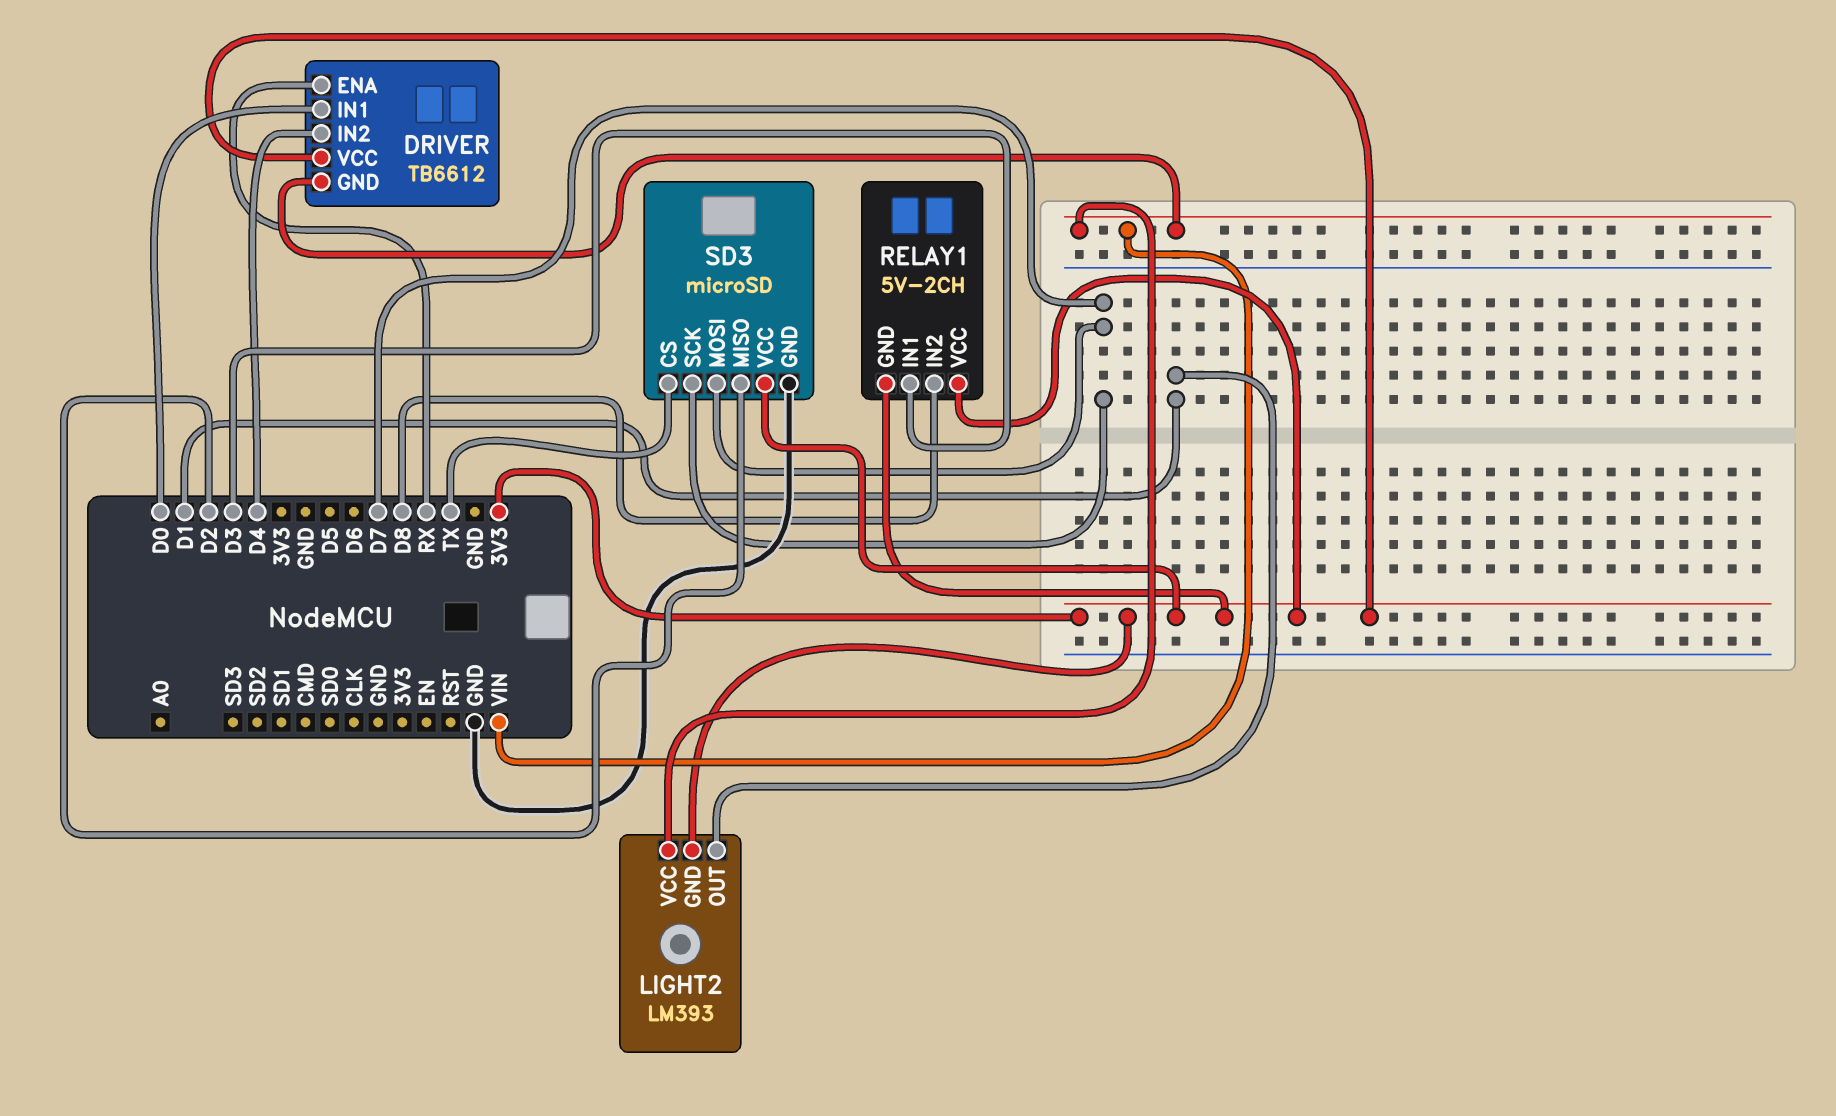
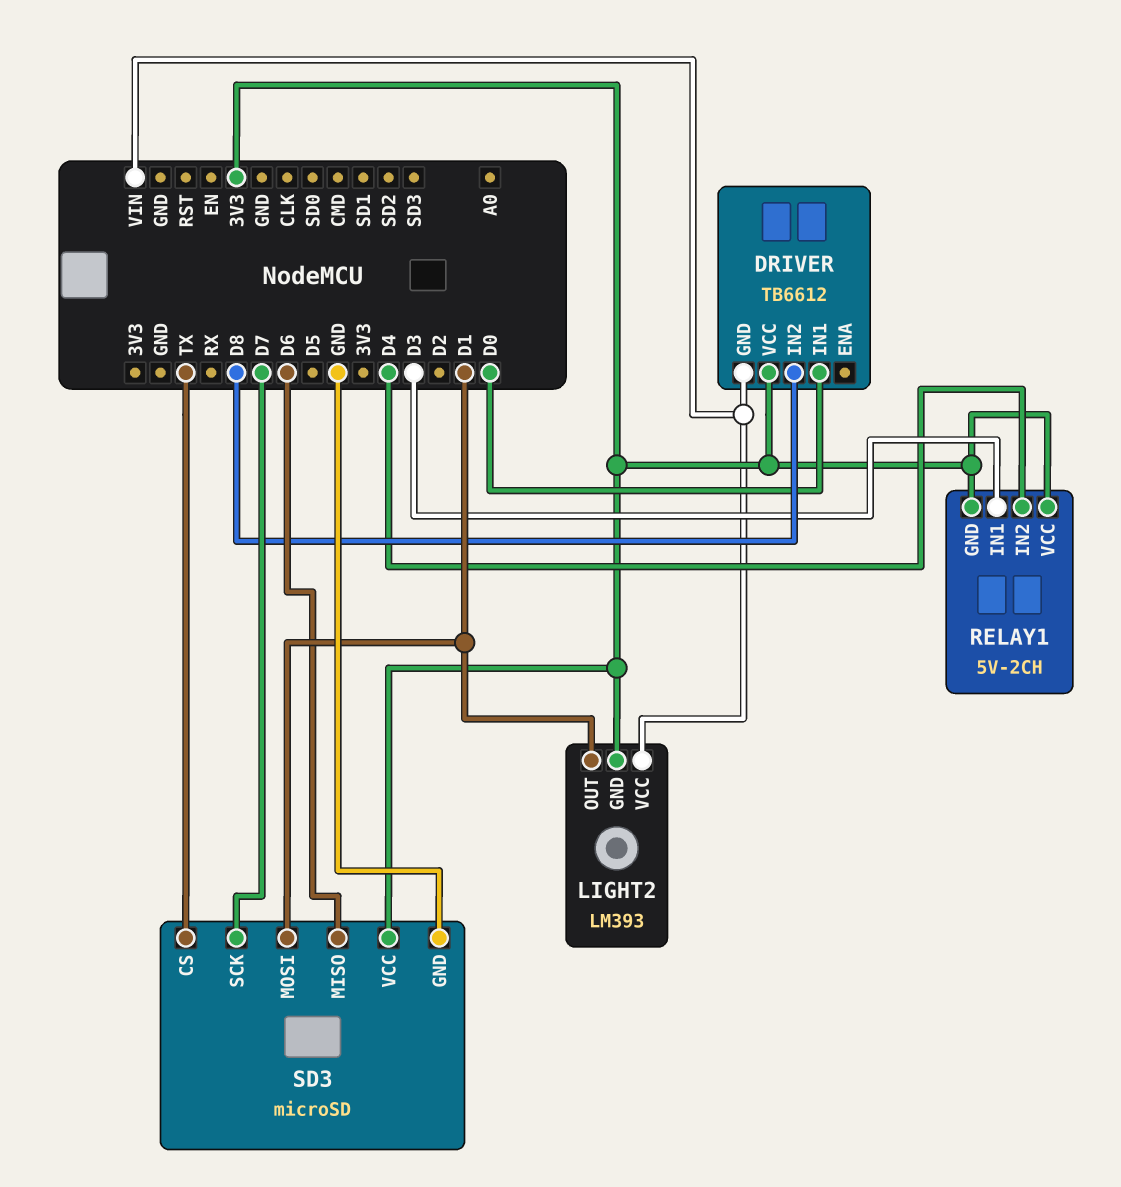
DRIVER pin ENA: RX -> none
DRIVER pin IN2: D4 -> D8
RELAY1 pin IN2: D8 -> D4
SD3 pin MISO: D2 -> D6
SD3 pin MOSI: D7 -> D1

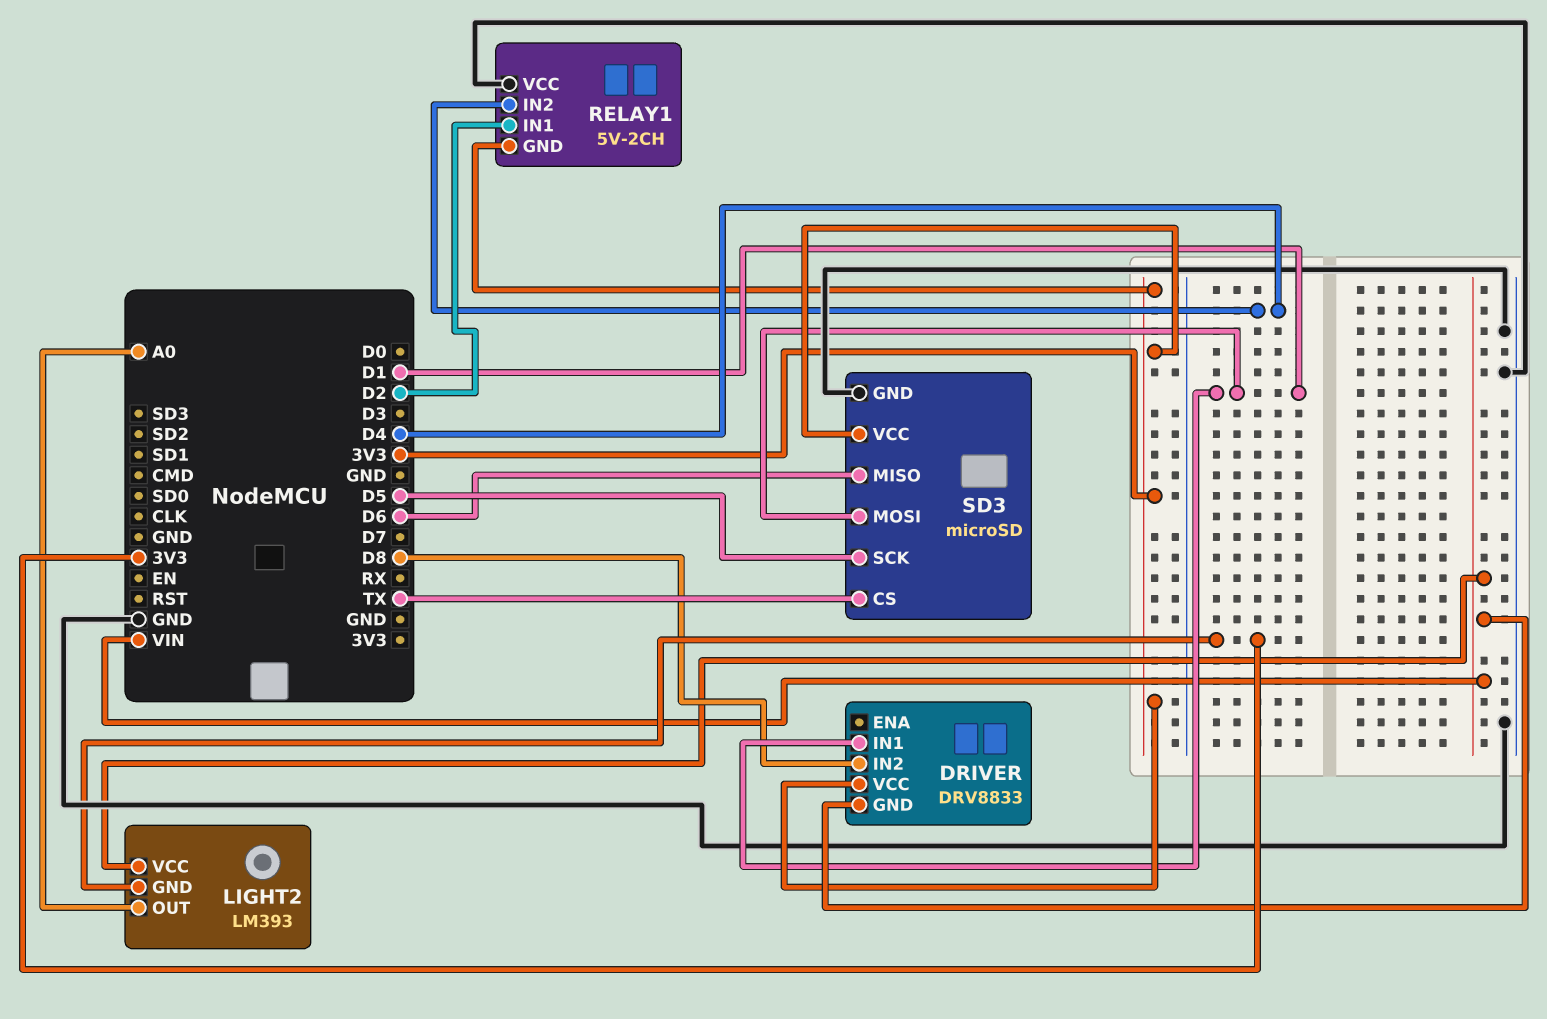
DRIVER: TB6612 -> DRV8833
DRIVER pin IN1: D0 -> D1
LIGHT2 pin OUT: D1 -> A0
RELAY1 pin IN1: D3 -> D2
RELAY1 pin VCC: 3V3 -> GND
SD3 pin SCK: D7 -> D5

